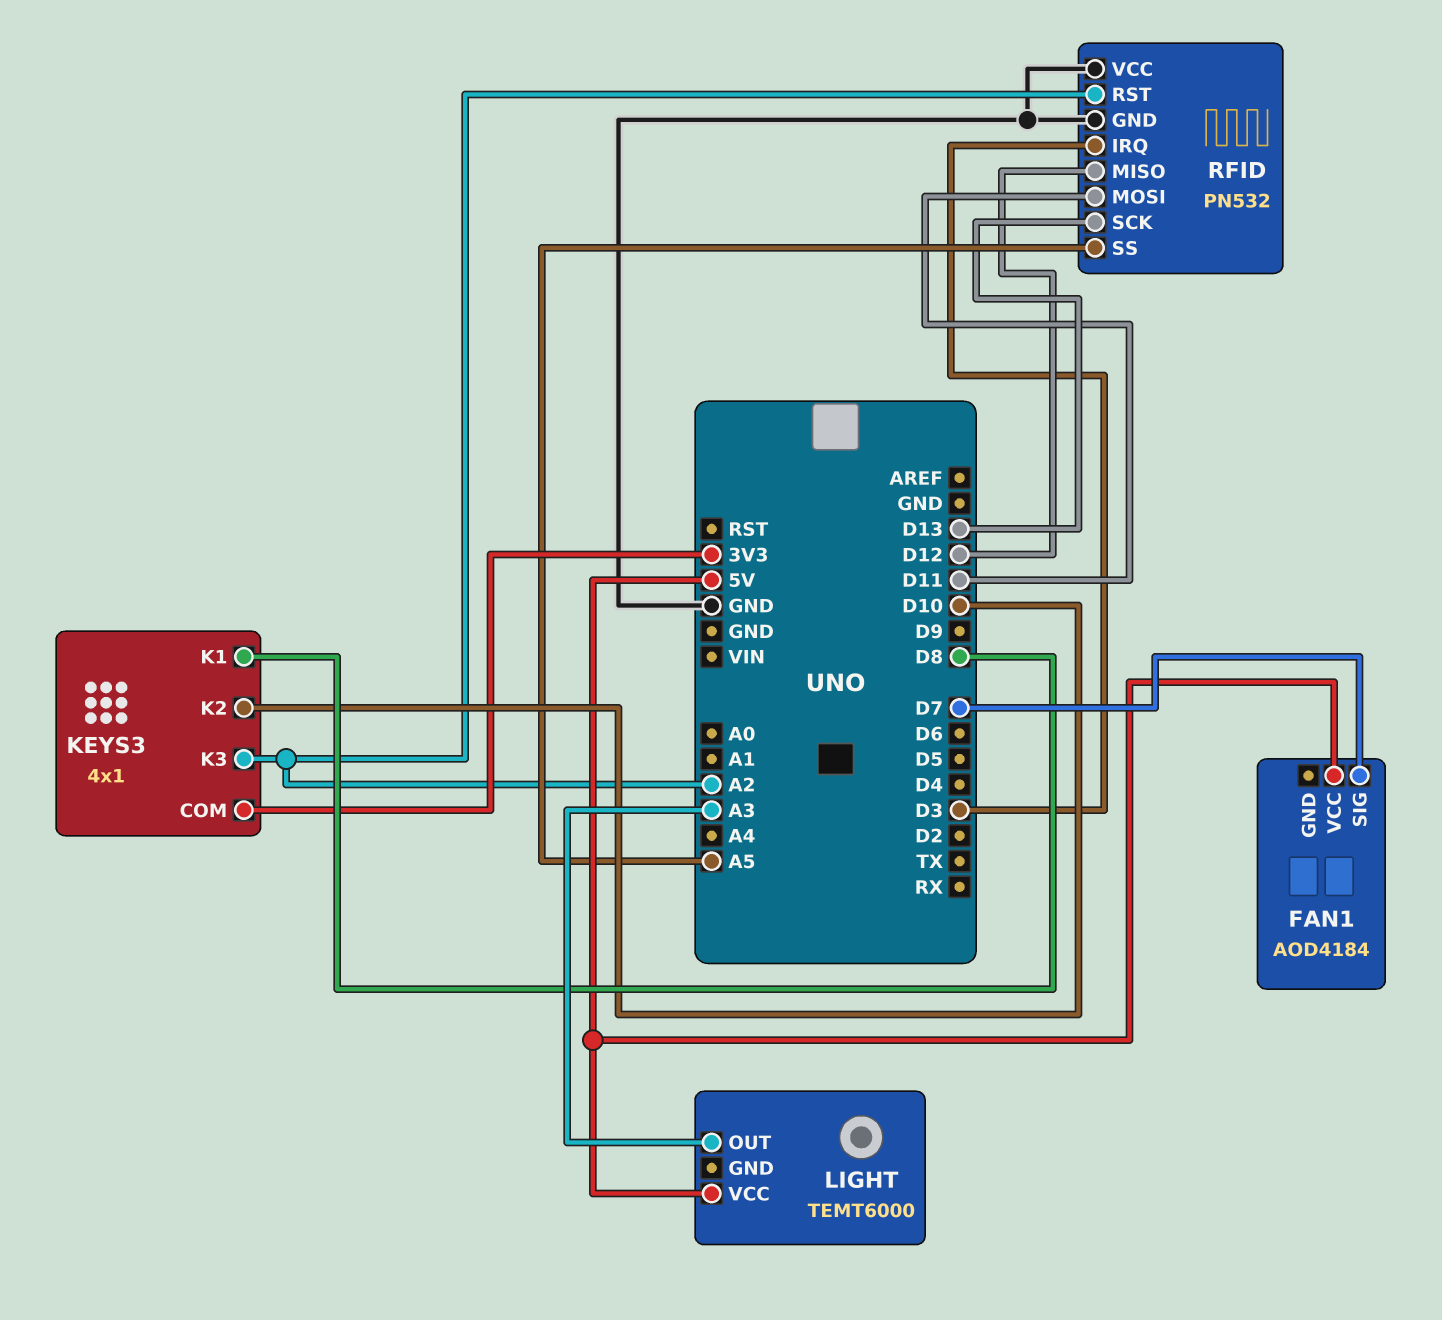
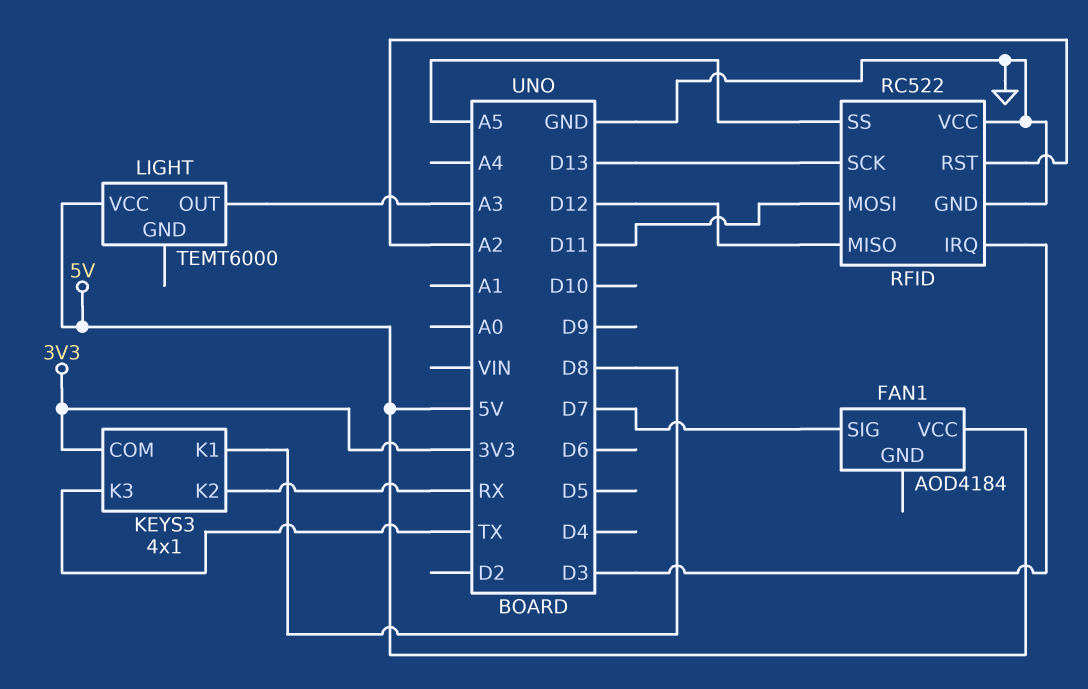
KEYS3 pin K2: D10 -> RX
KEYS3 pin K3: A2 -> TX
RFID: PN532 -> RC522

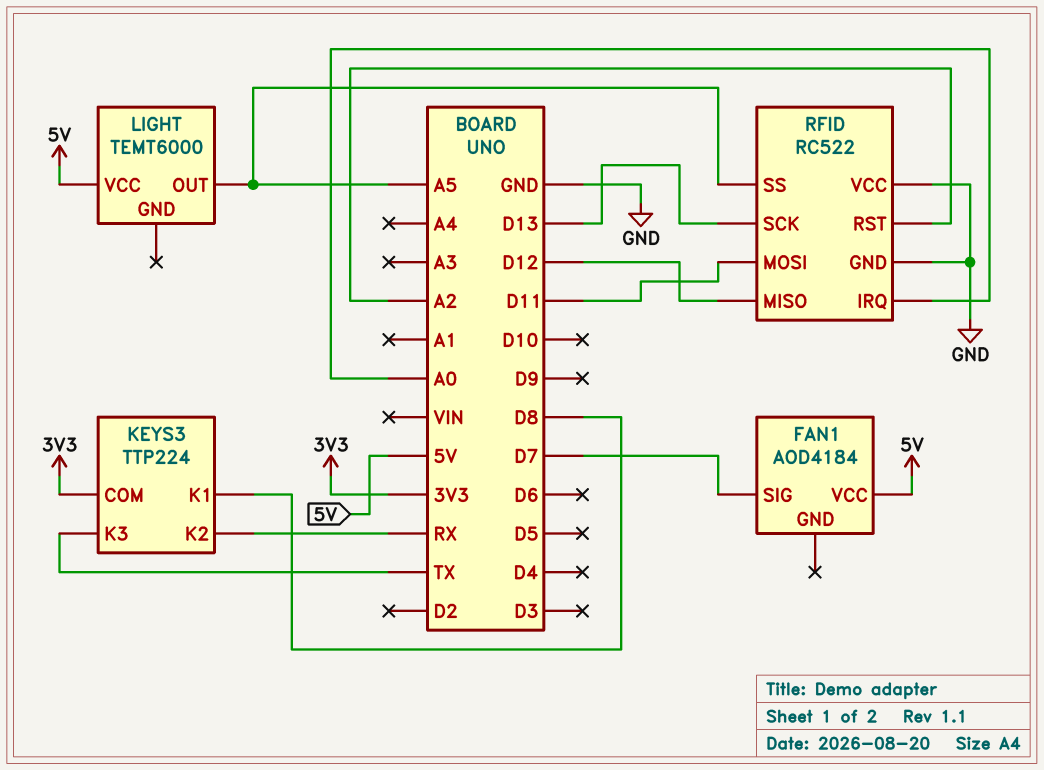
KEYS3: 4x1 -> TTP224
LIGHT pin OUT: A3 -> A5
RFID pin IRQ: D3 -> A0

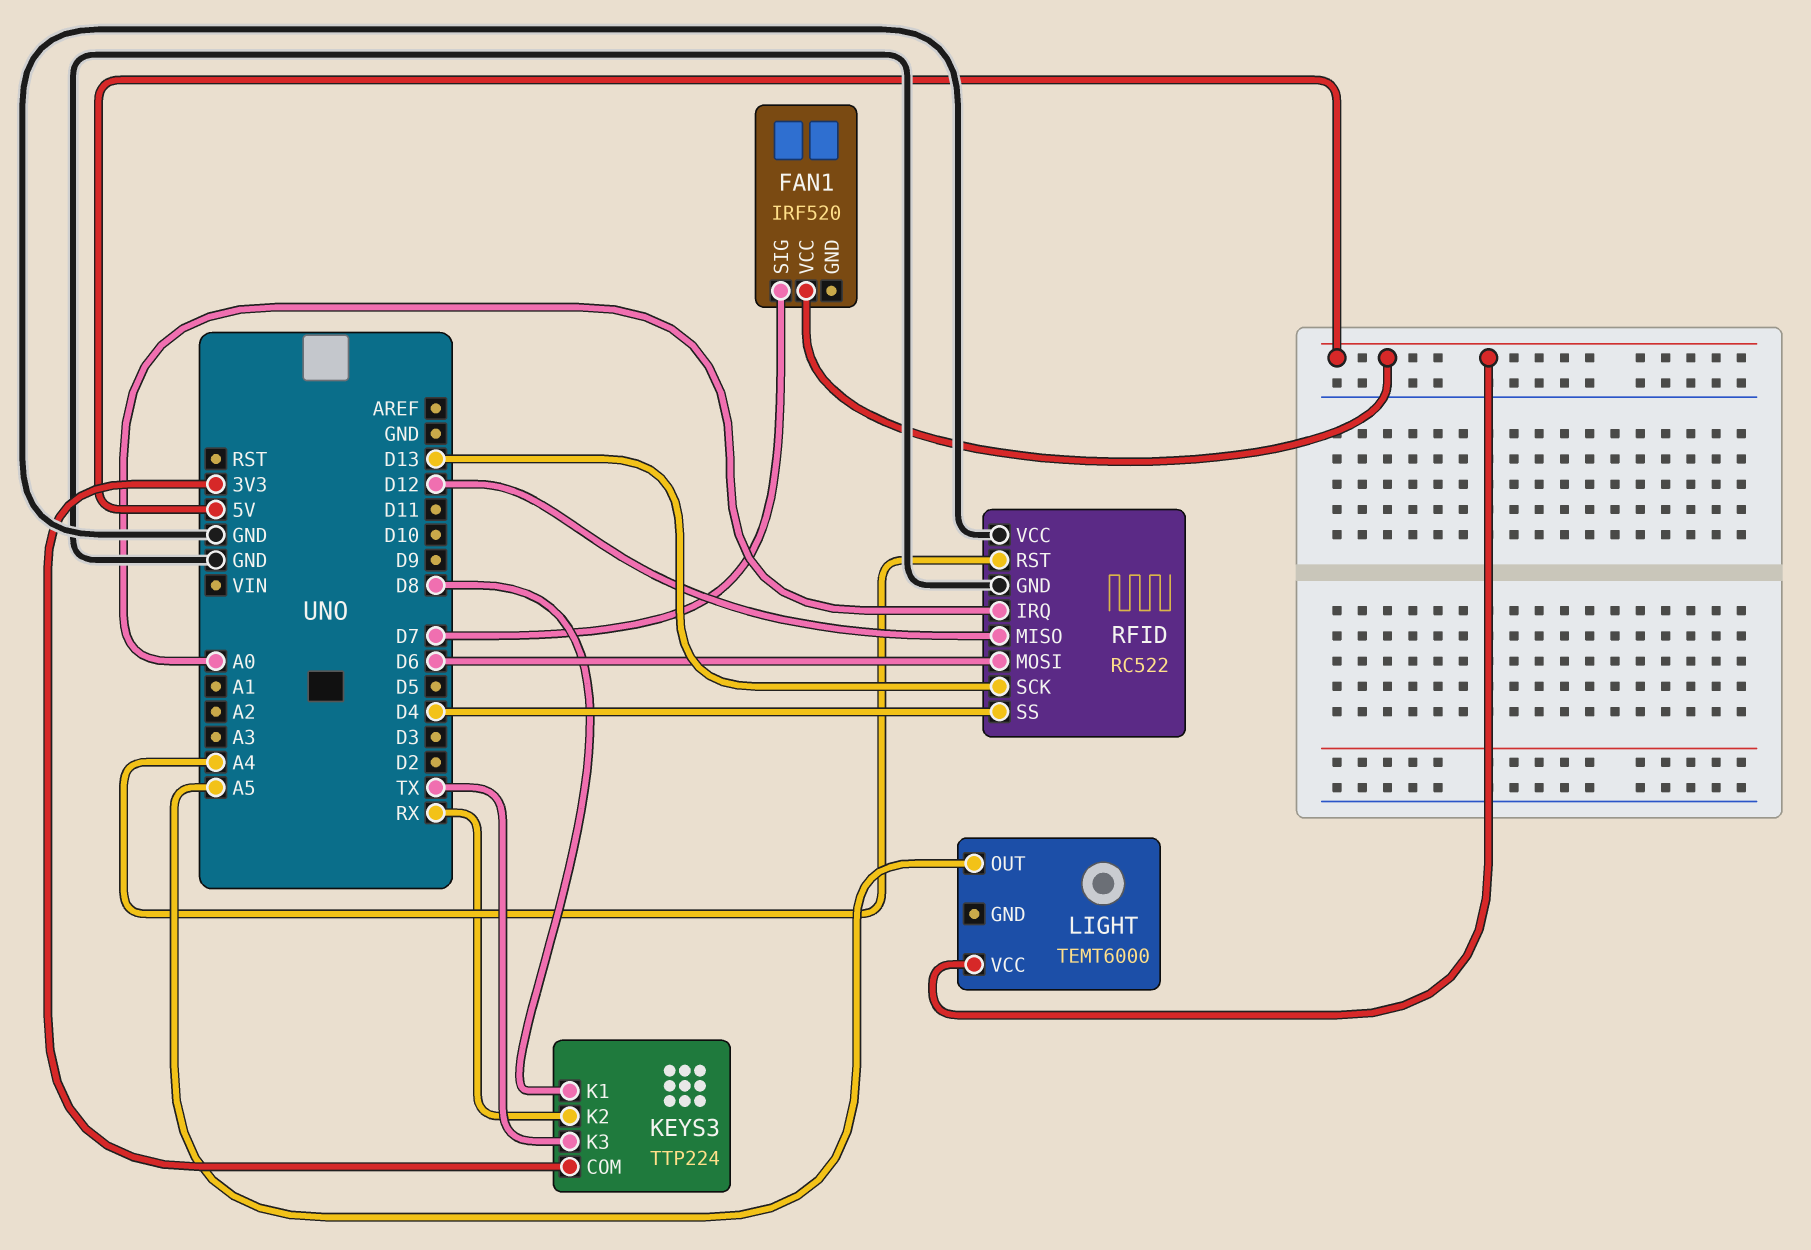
FAN1: AOD4184 -> IRF520
RFID pin MOSI: D11 -> D6
RFID pin RST: A2 -> A4
RFID pin SS: A5 -> D4

